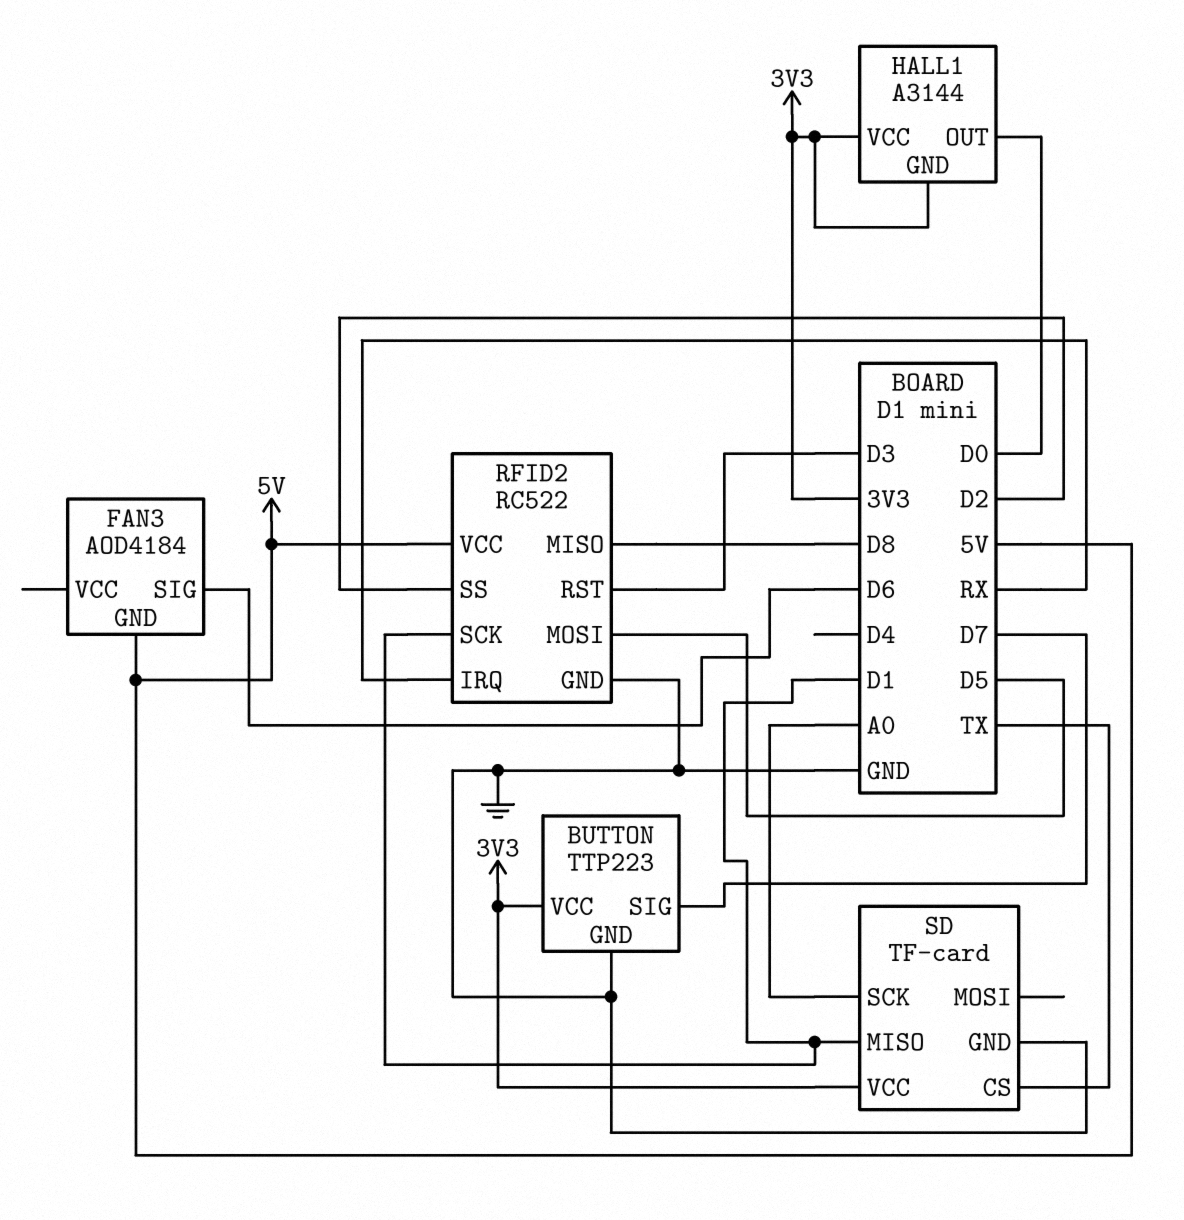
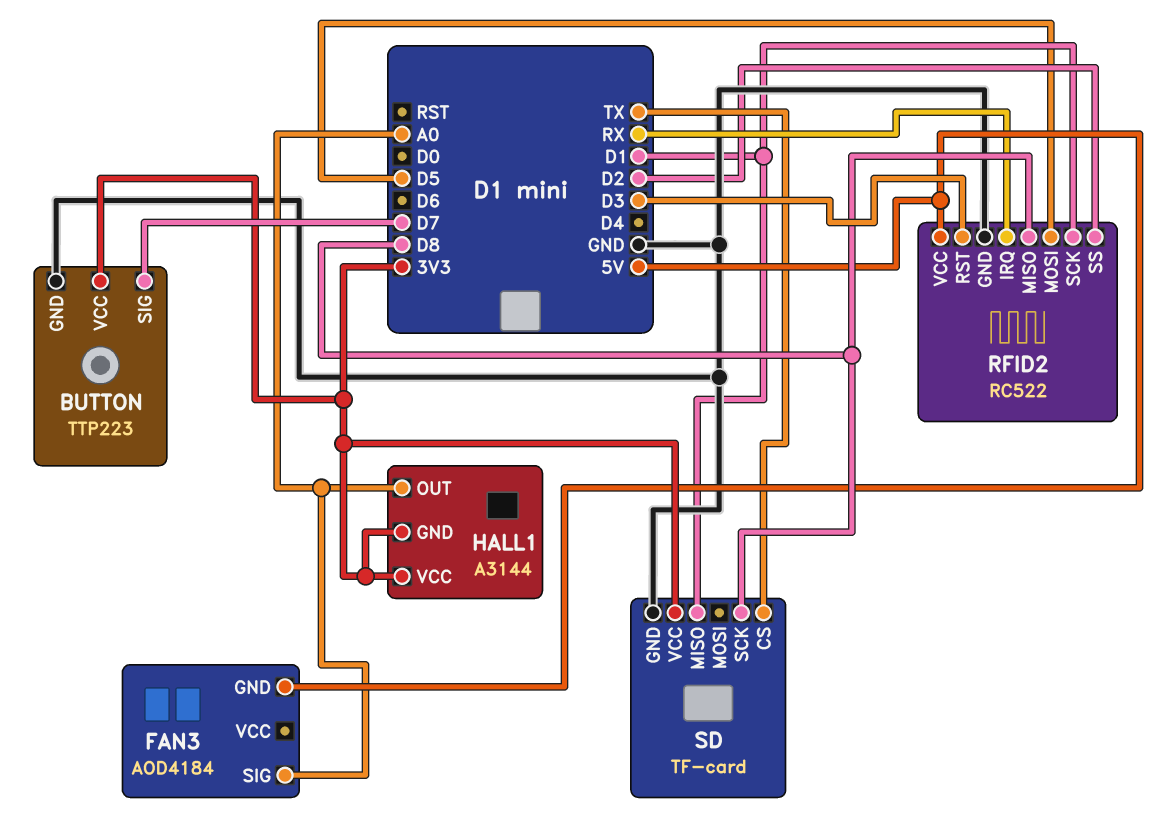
FAN3 pin SIG: D6 -> A0
HALL1 pin OUT: D0 -> A0
SD pin SCK: A0 -> D8

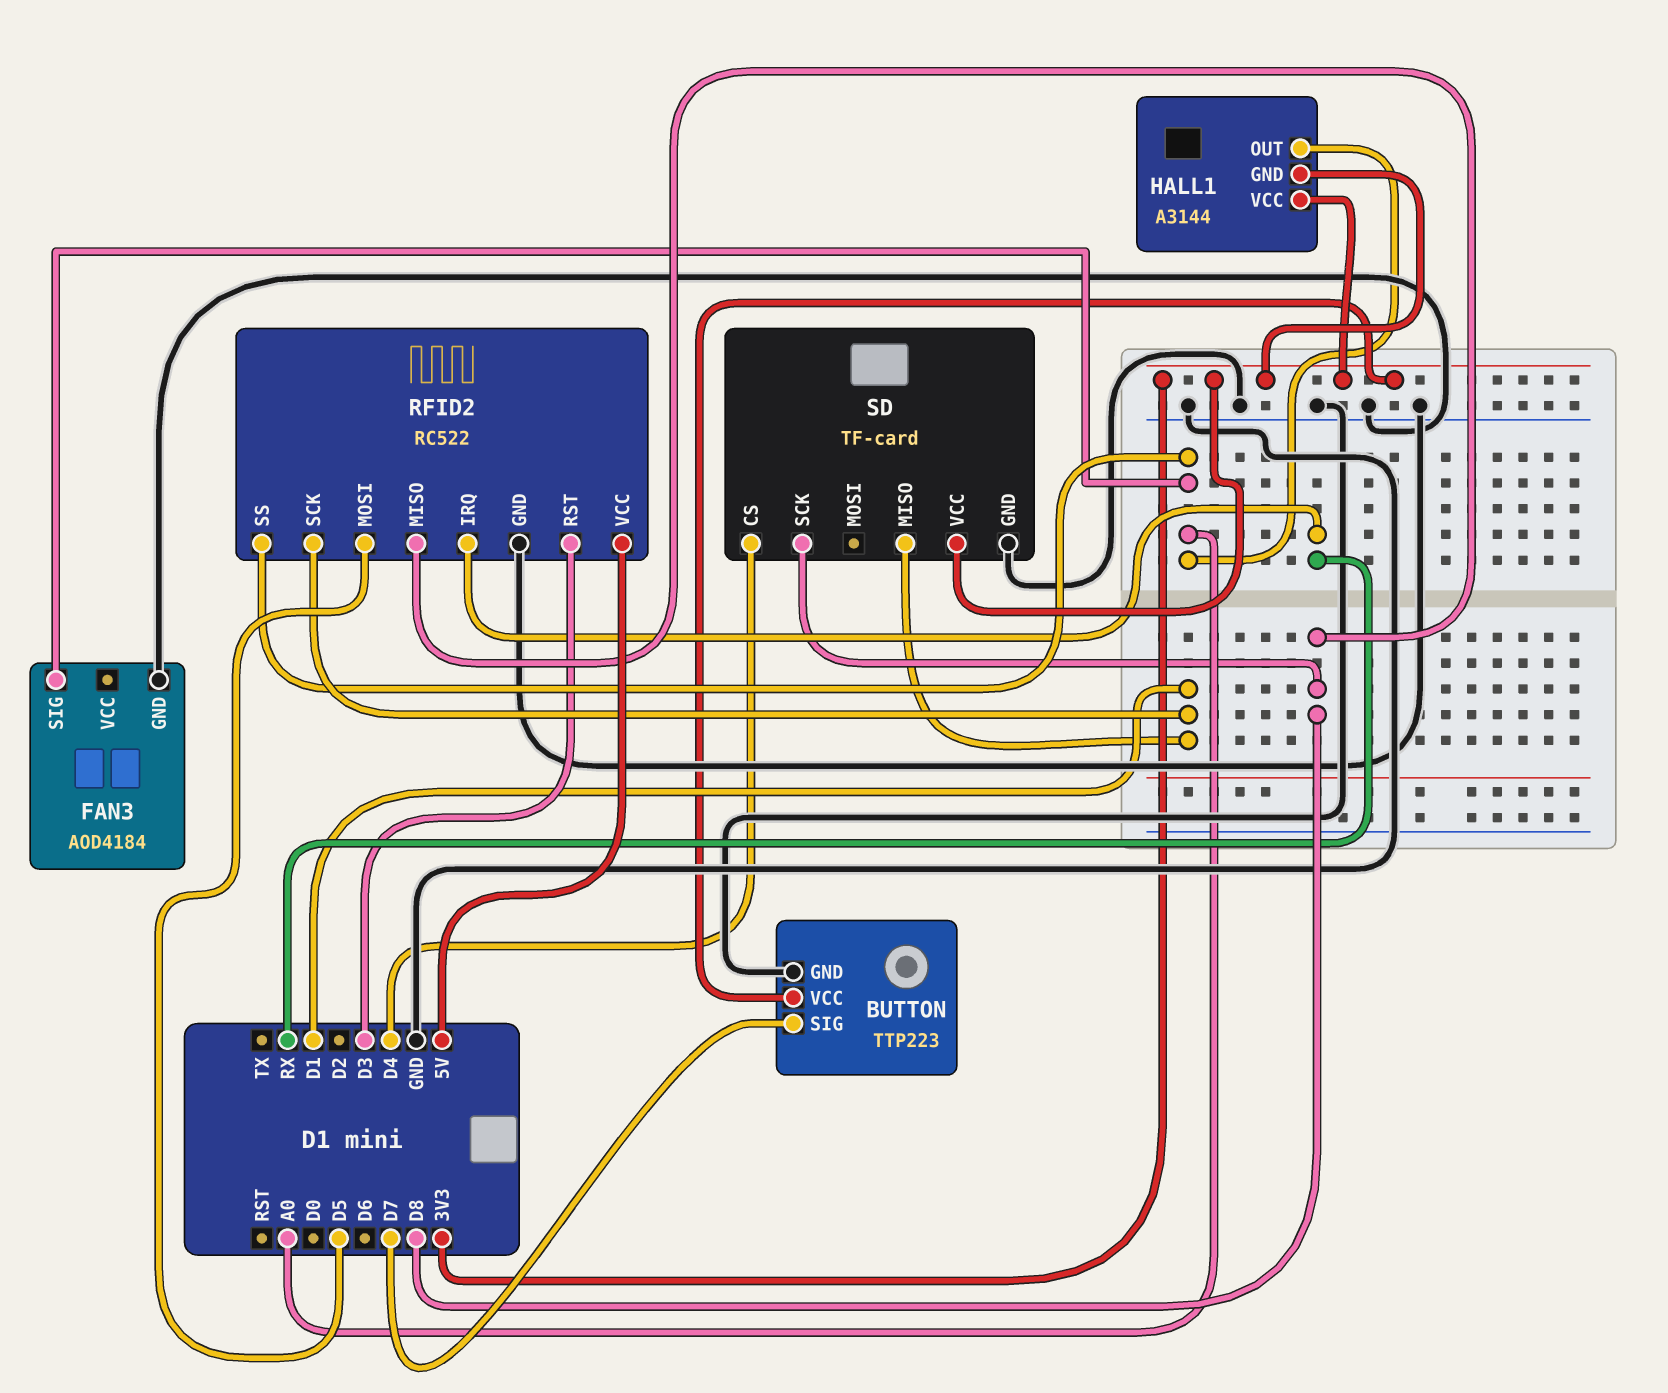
FAN3 pin GND: 5V -> GND
RFID2 pin SS: D2 -> A0
SD pin CS: TX -> D4

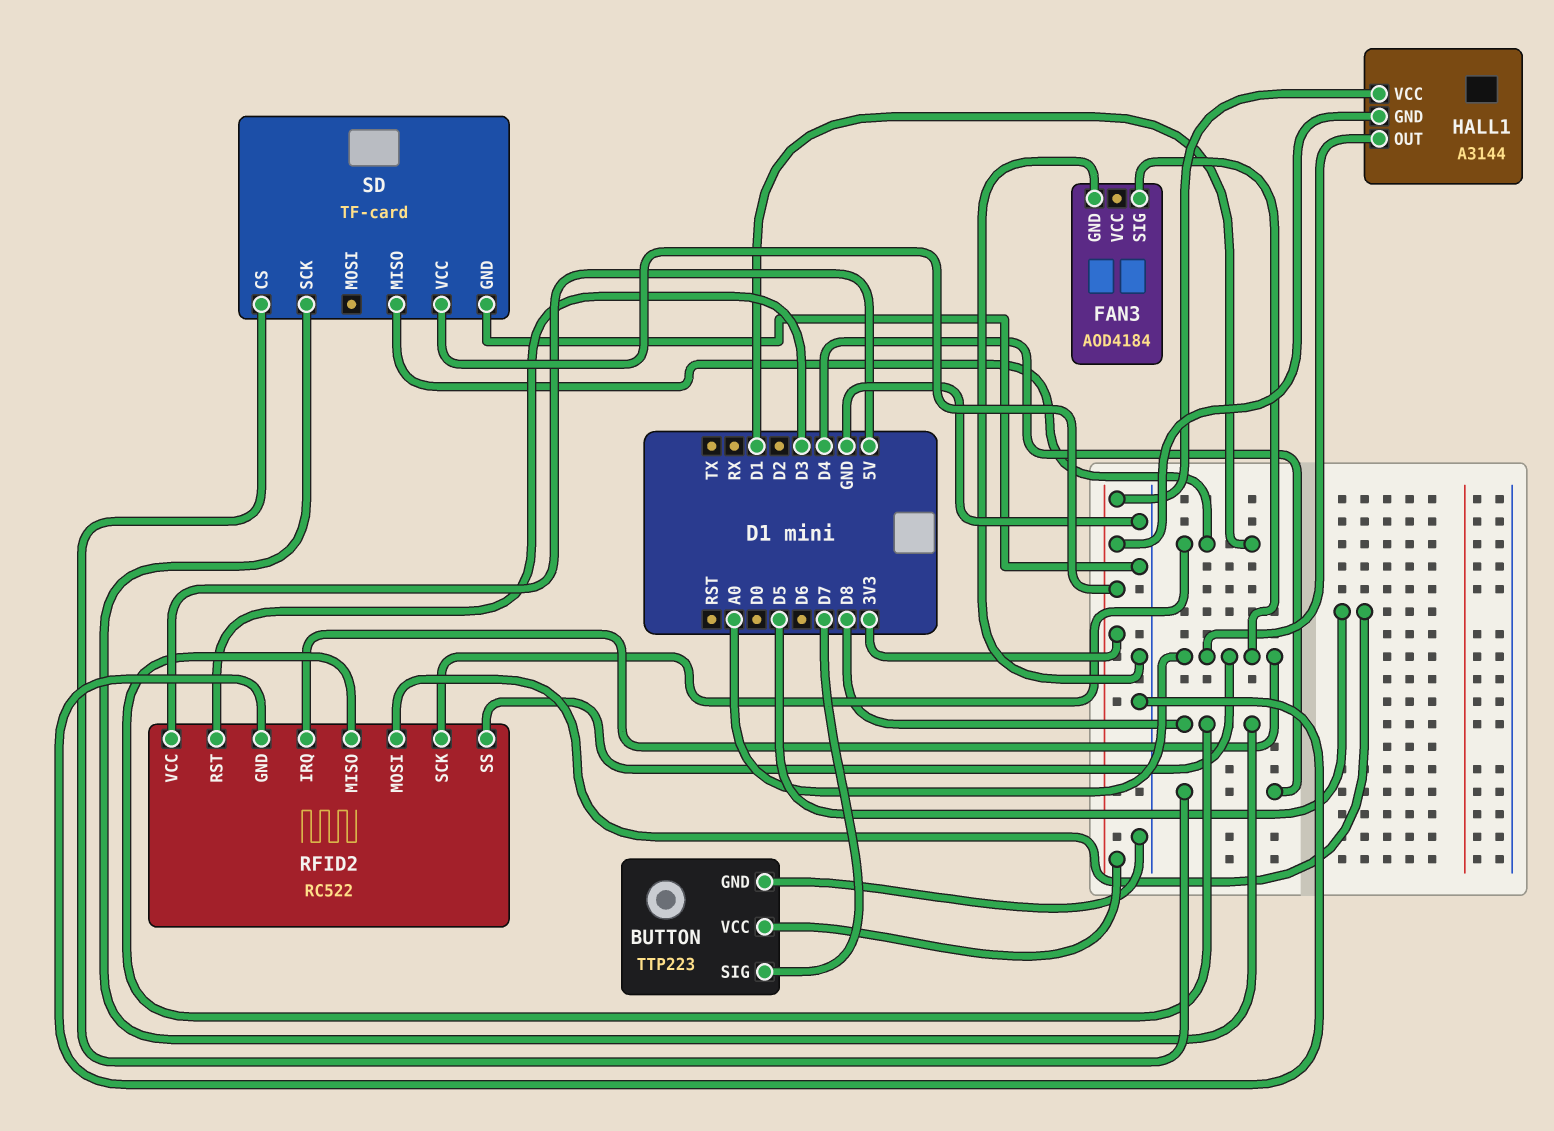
RFID2 pin IRQ: RX -> A0

